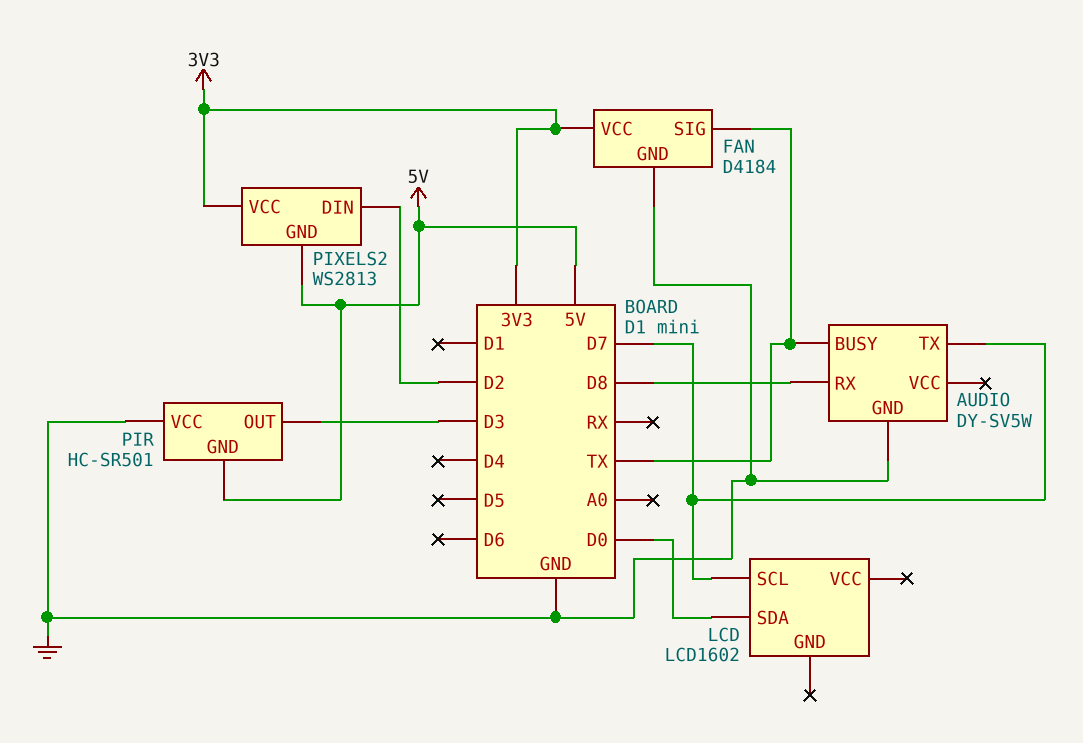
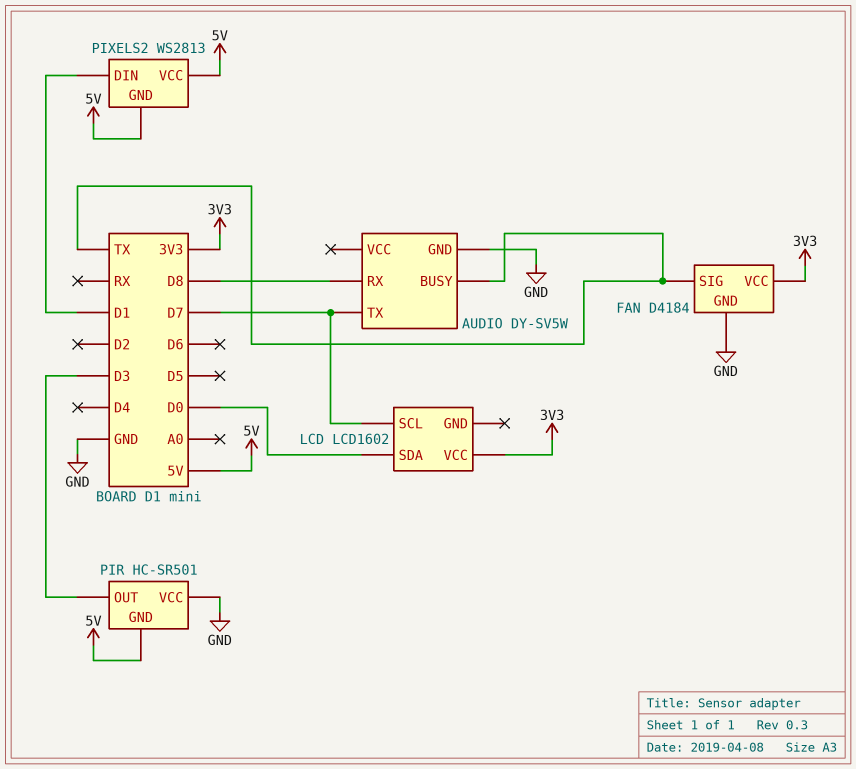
LCD pin VCC: none -> 3V3
PIXELS2 pin DIN: D2 -> D1
PIXELS2 pin VCC: 3V3 -> 5V

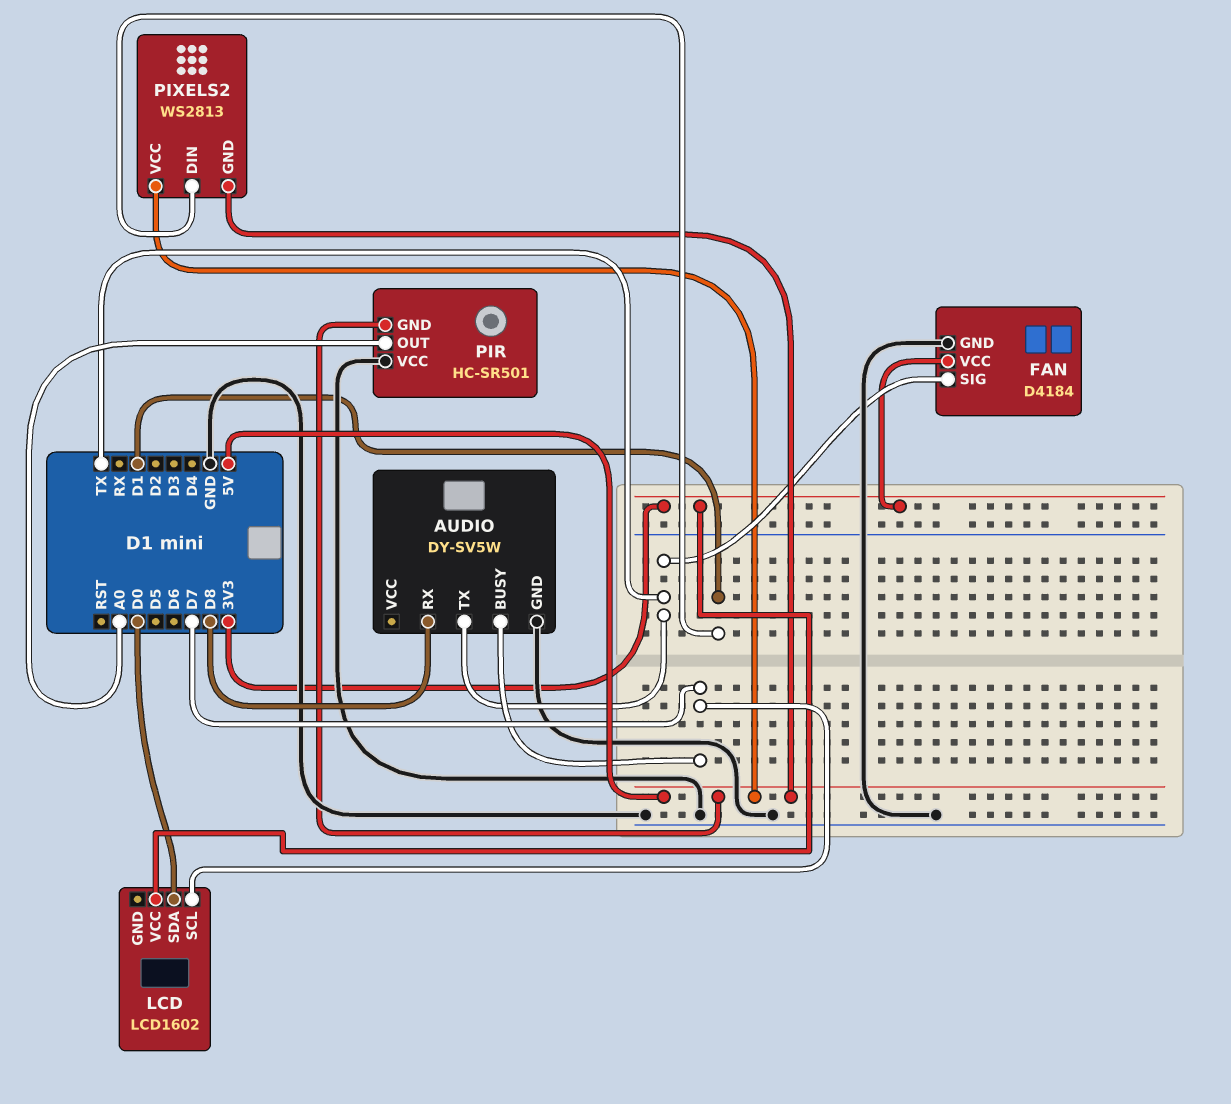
AUDIO pin BUSY: TX -> D7
AUDIO pin TX: D7 -> TX
PIR pin OUT: D3 -> A0

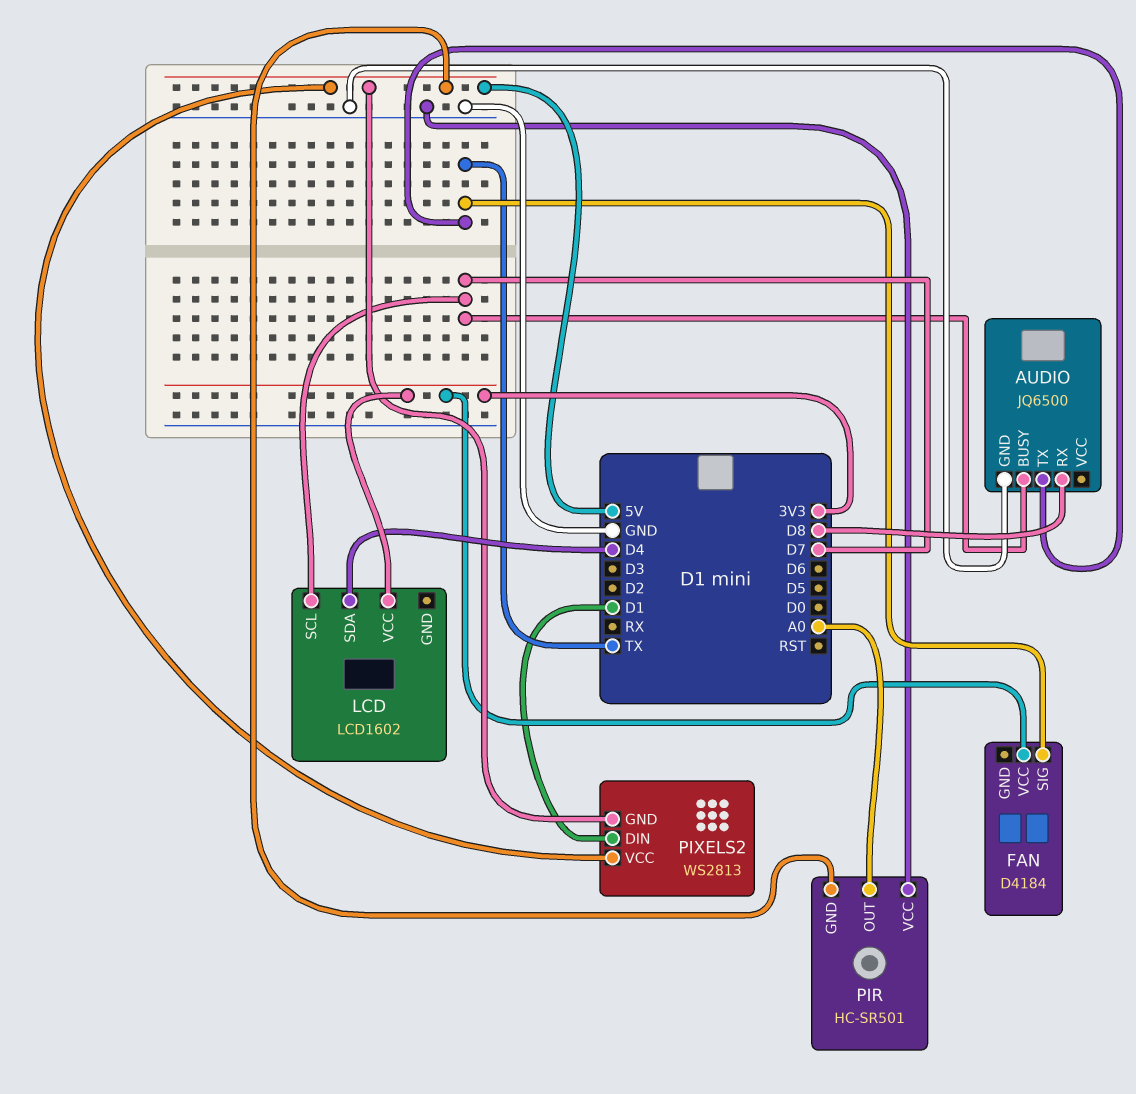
AUDIO: DY-SV5W -> JQ6500
FAN pin GND: GND -> none
LCD pin SDA: D0 -> D4

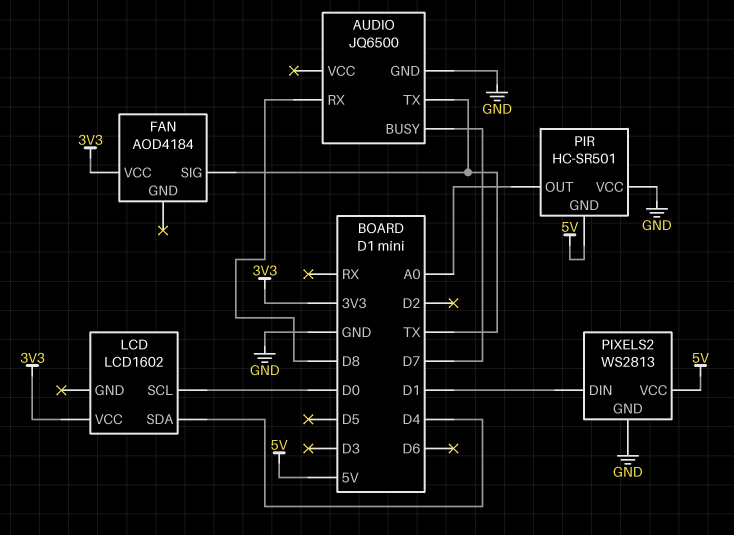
FAN: D4184 -> AOD4184
LCD pin SCL: D7 -> D0
PIXELS2 pin GND: 5V -> GND

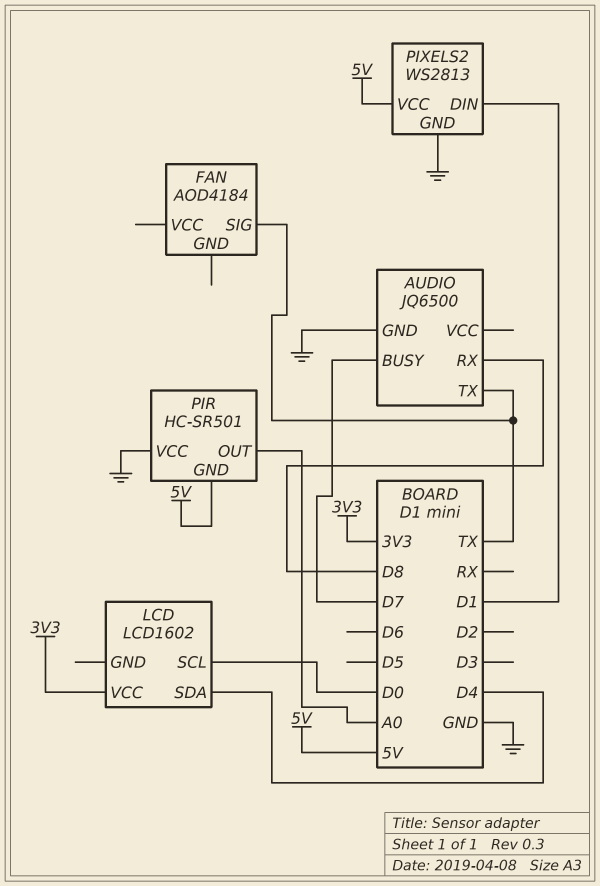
FAN pin VCC: 3V3 -> none

